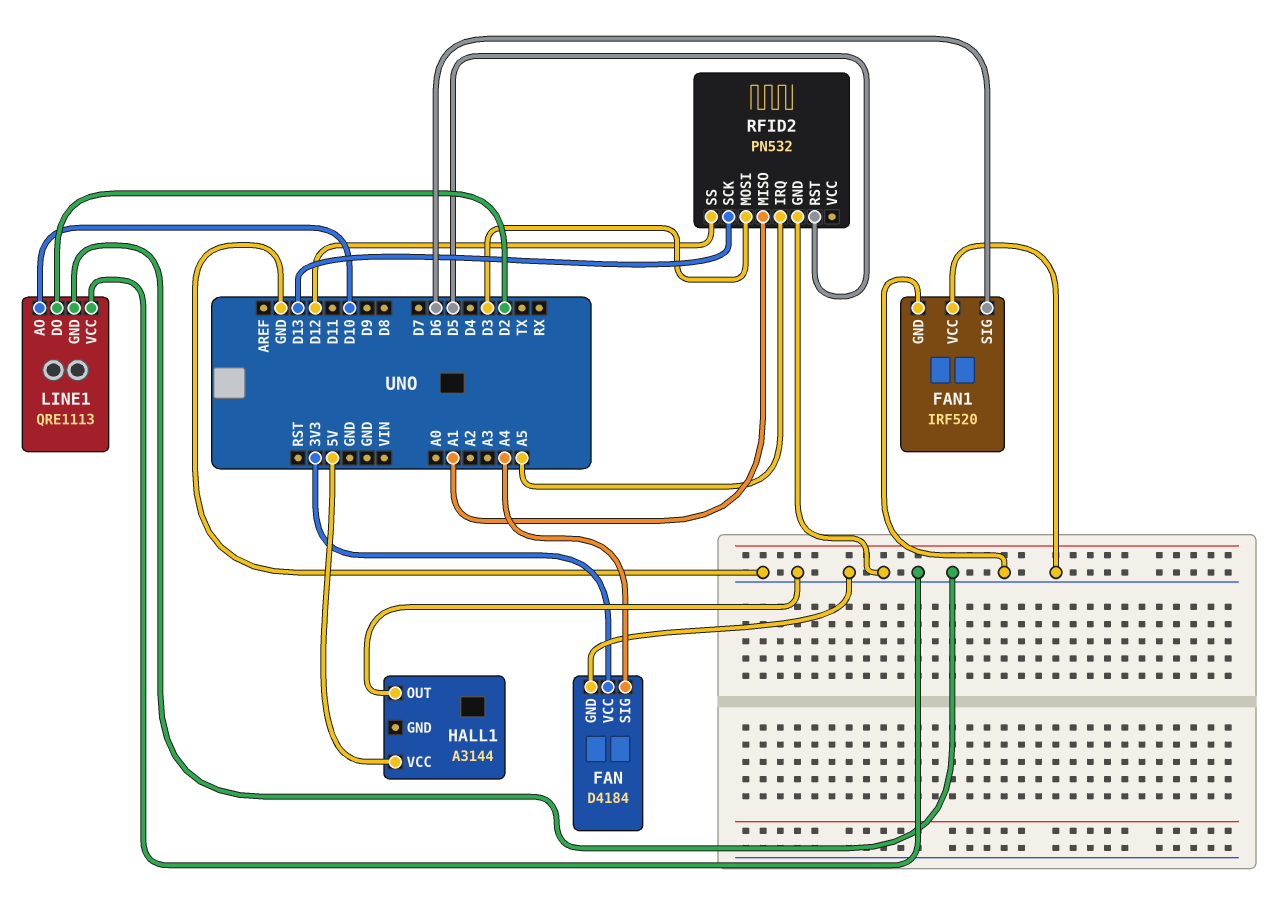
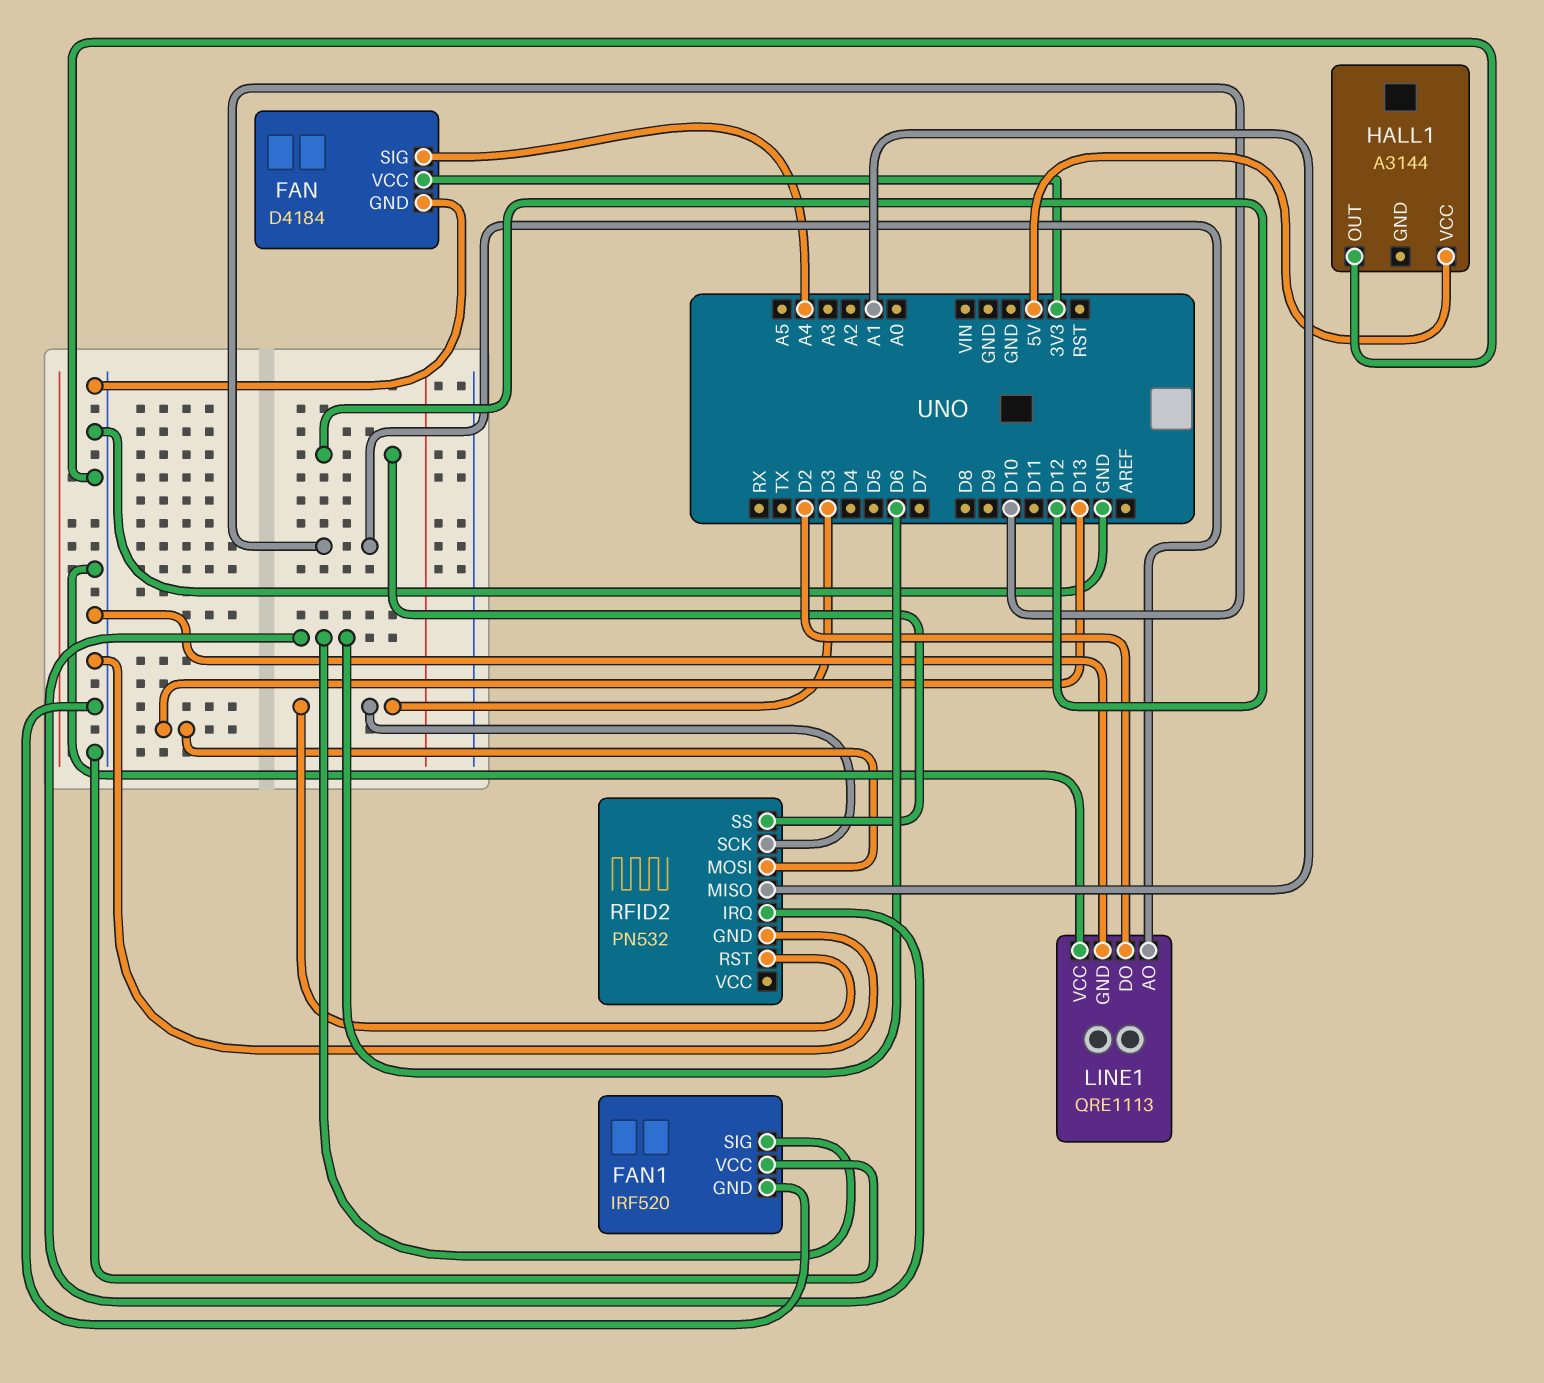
RFID2 pin IRQ: A5 -> D6
RFID2 pin MOSI: D3 -> D13
RFID2 pin RST: D5 -> D3
RFID2 pin SCK: D13 -> D3

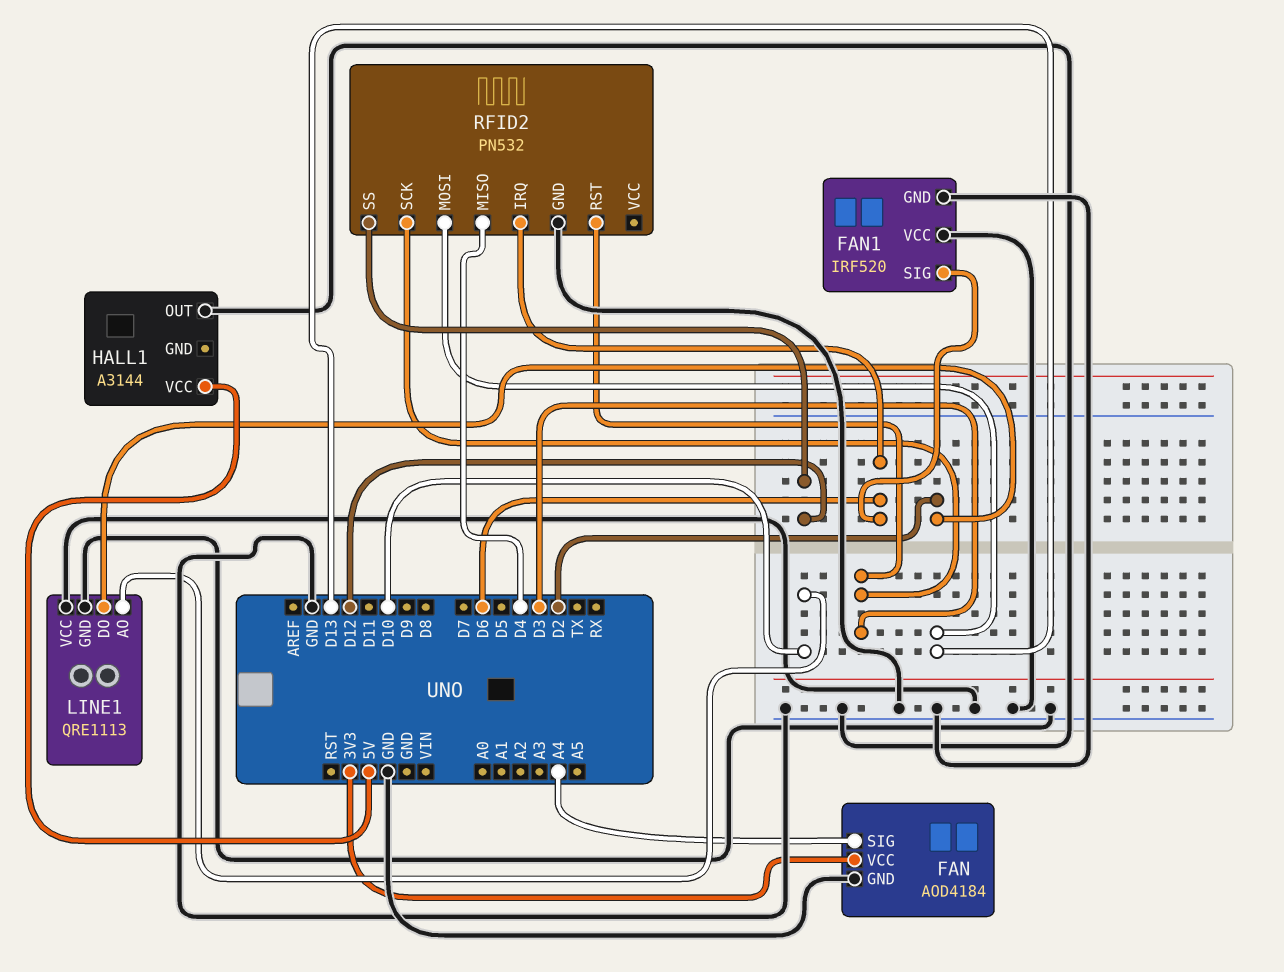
FAN: D4184 -> AOD4184
RFID2 pin MISO: A1 -> D4

